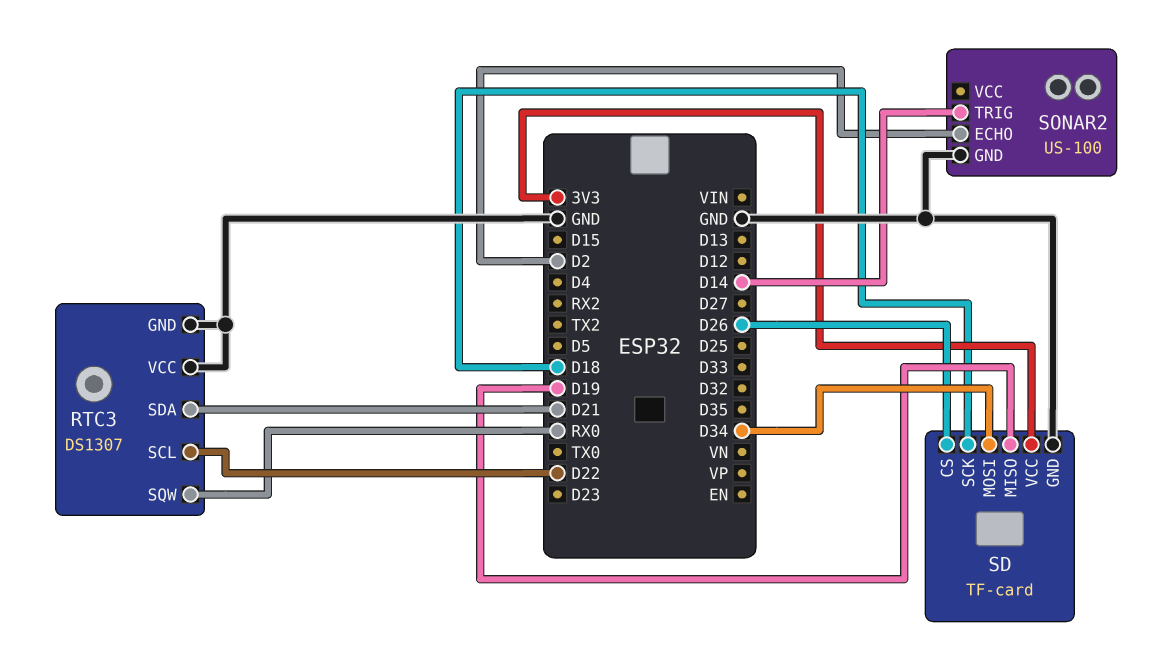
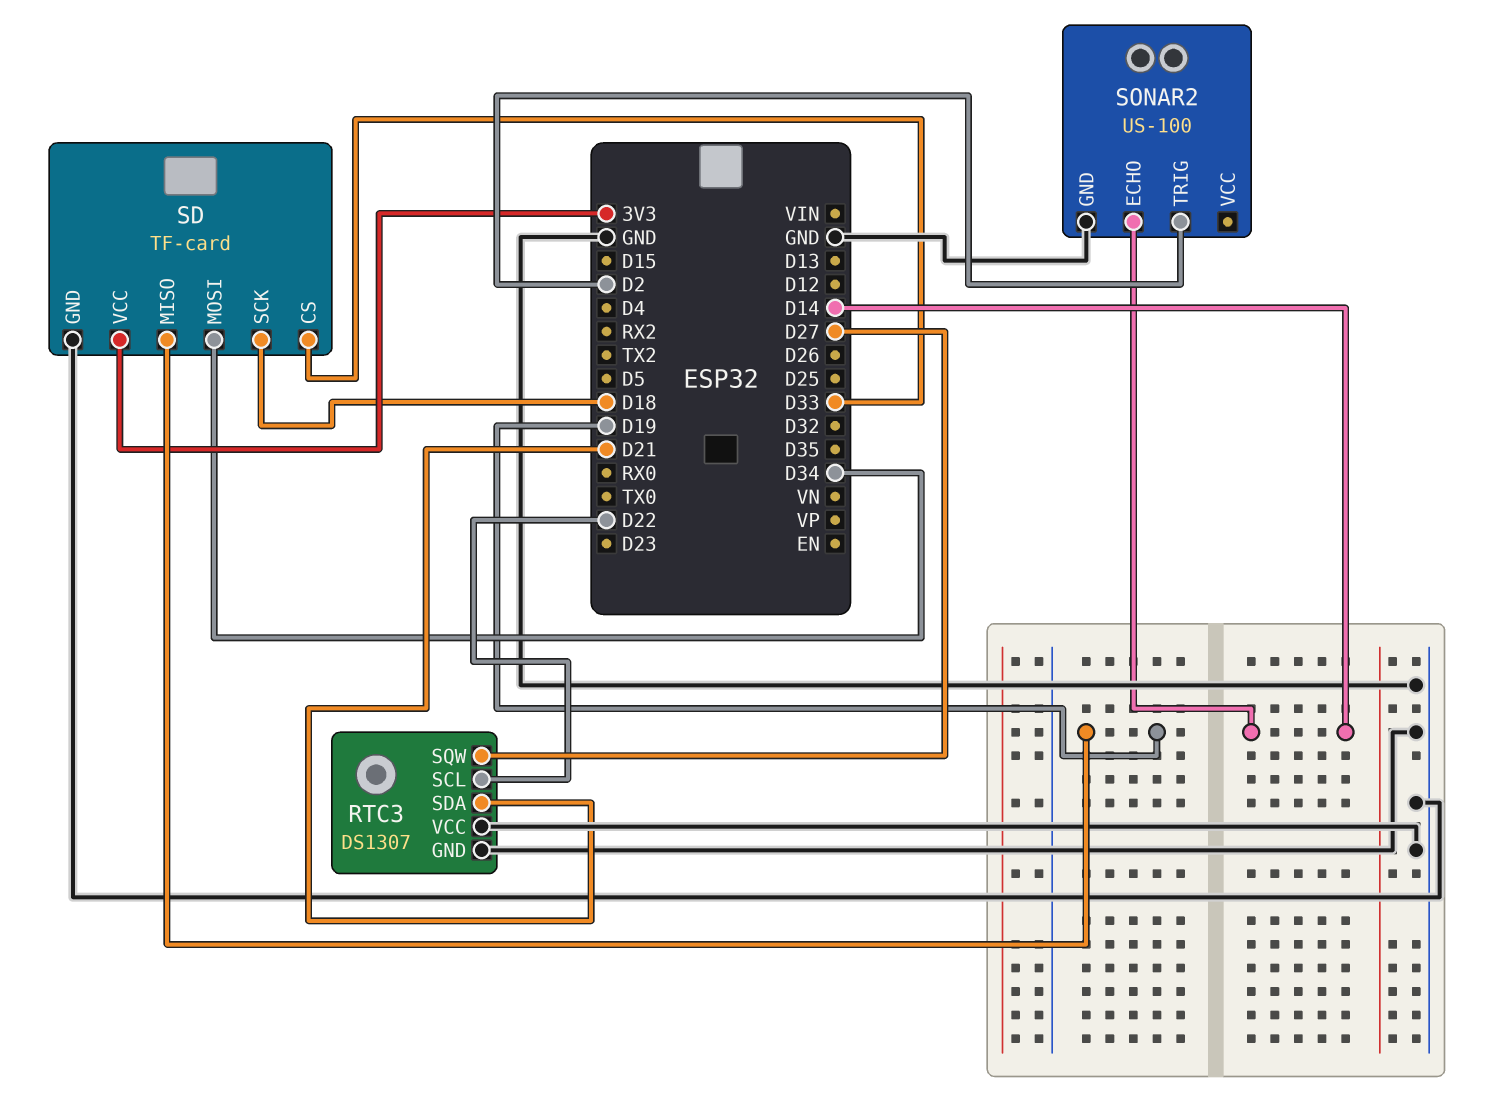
RTC3 pin SQW: RX0 -> D27
SD pin CS: D26 -> D33
SONAR2 pin ECHO: D2 -> D14
SONAR2 pin TRIG: D14 -> D2

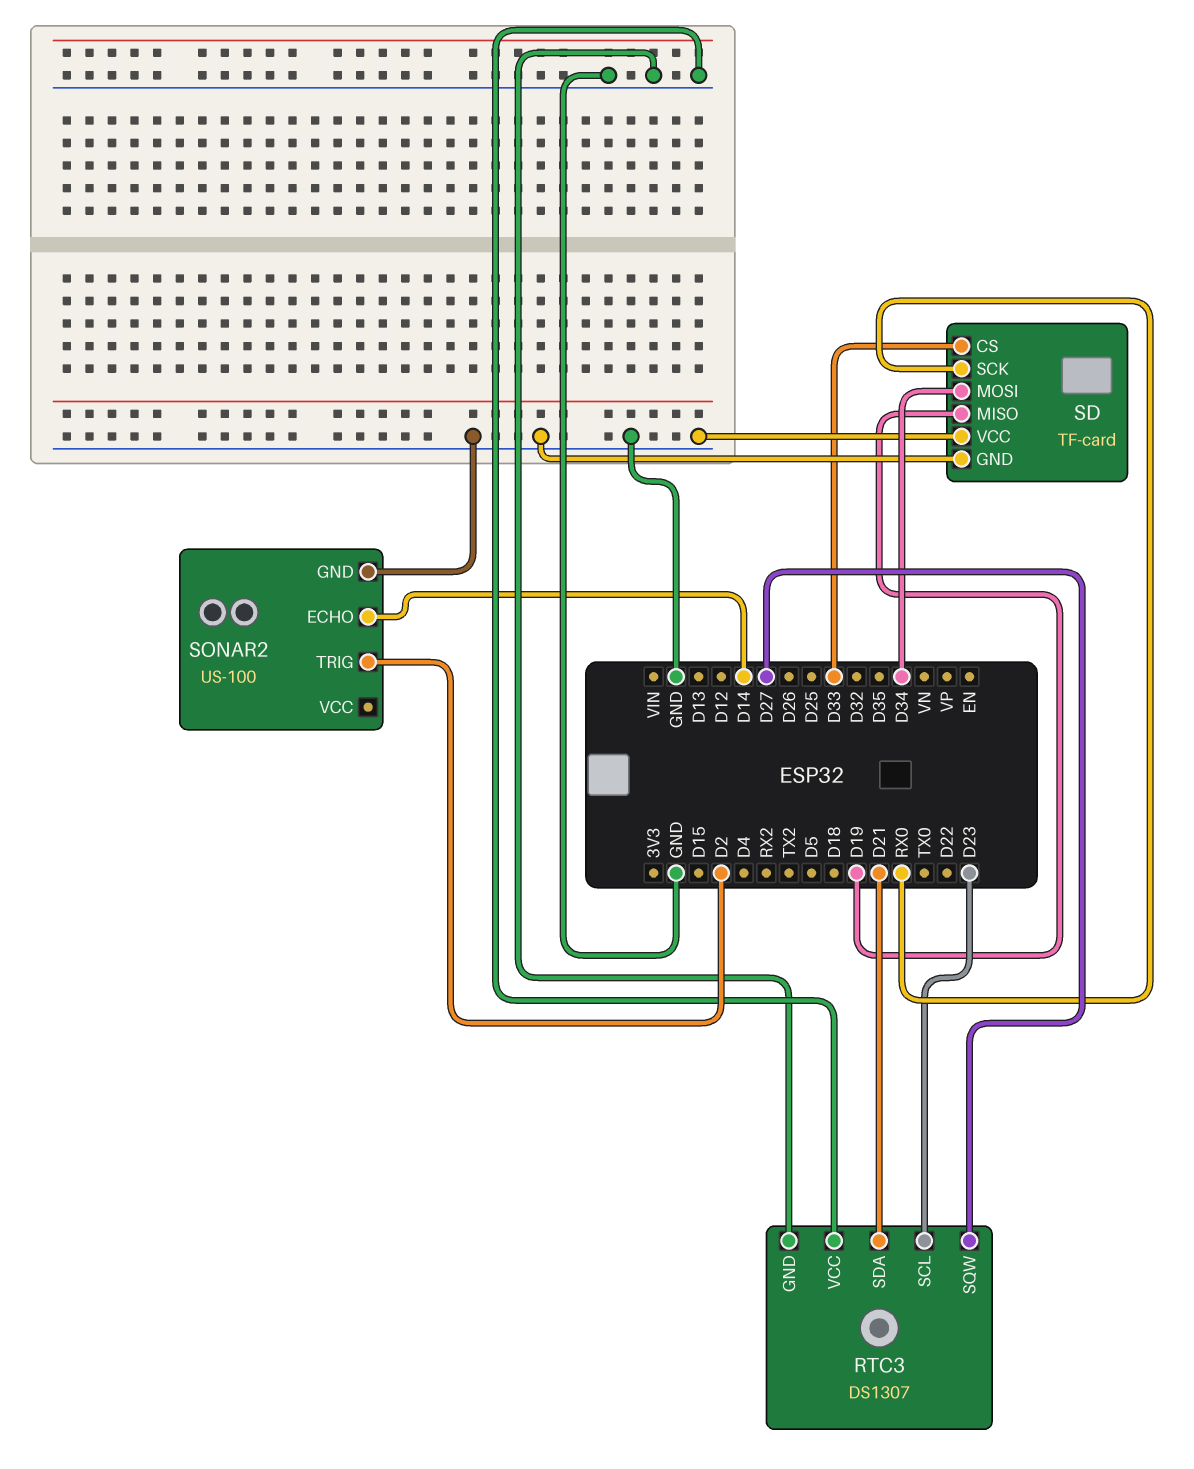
RTC3 pin SCL: D22 -> D23
SD pin SCK: D18 -> RX0
SD pin VCC: 3V3 -> GND

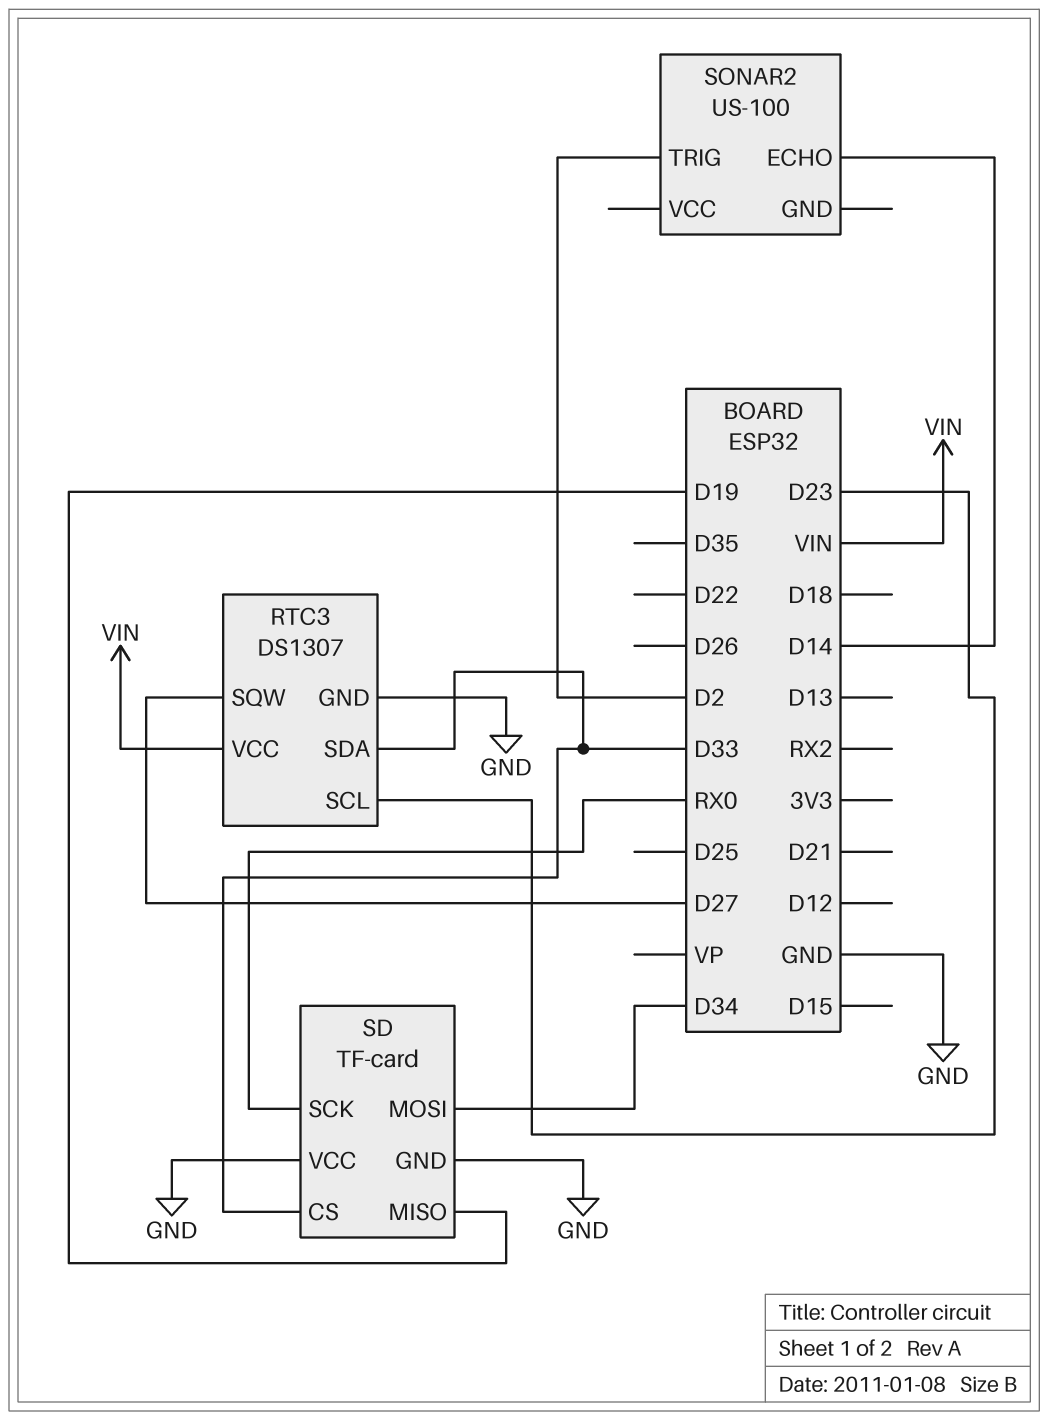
RTC3 pin SDA: D21 -> D33
RTC3 pin VCC: GND -> VIN
SONAR2 pin GND: GND -> none

